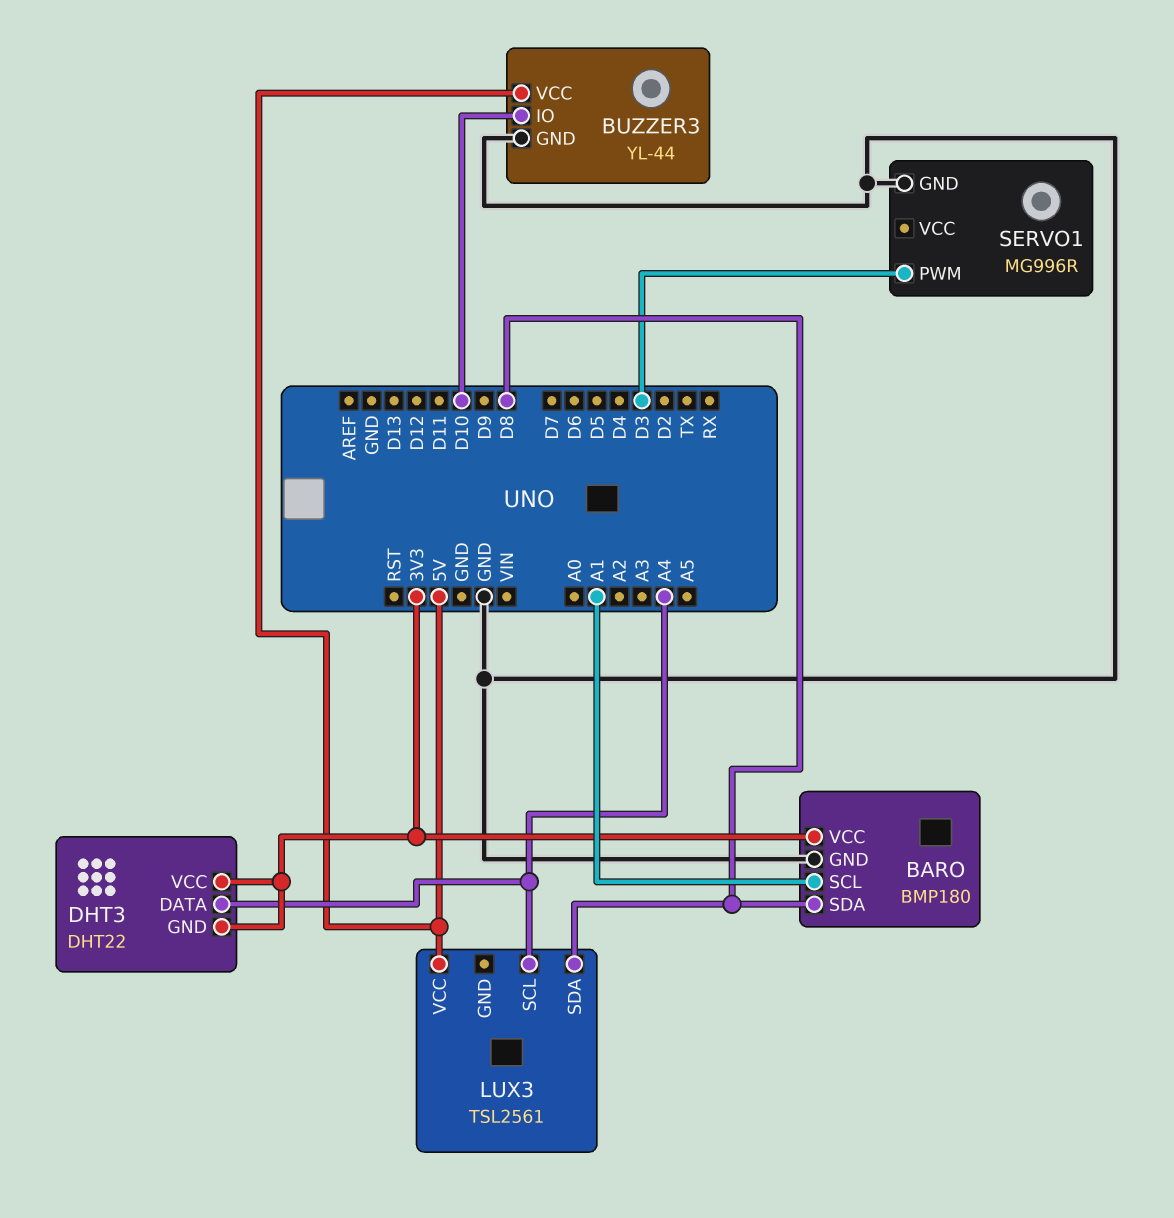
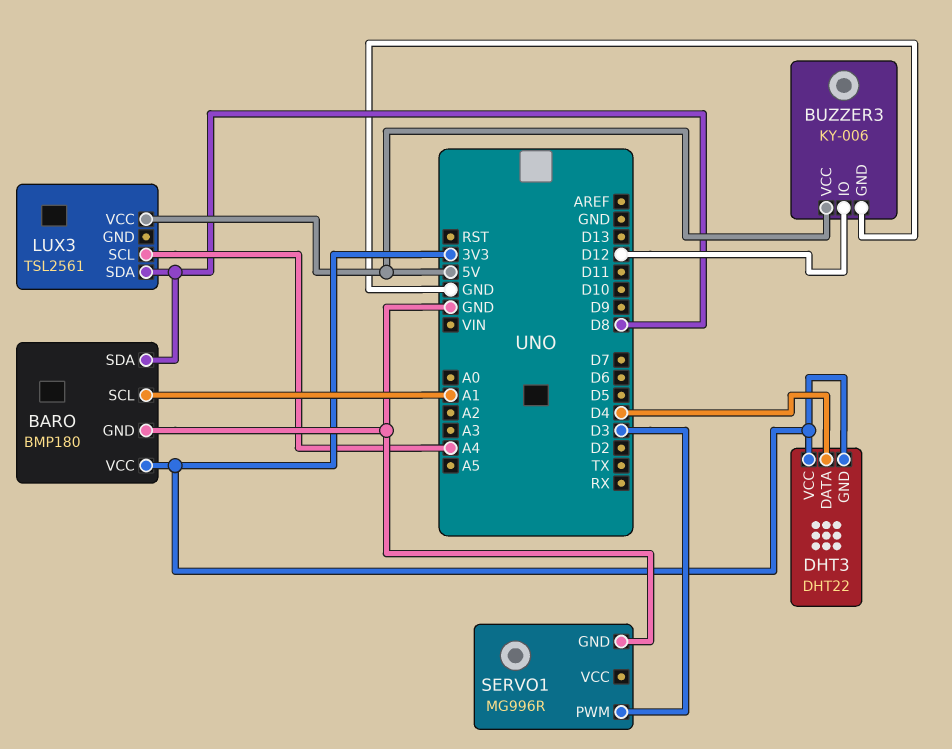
BUZZER3: YL-44 -> KY-006
BUZZER3 pin IO: D10 -> D12
DHT3 pin DATA: A4 -> D4

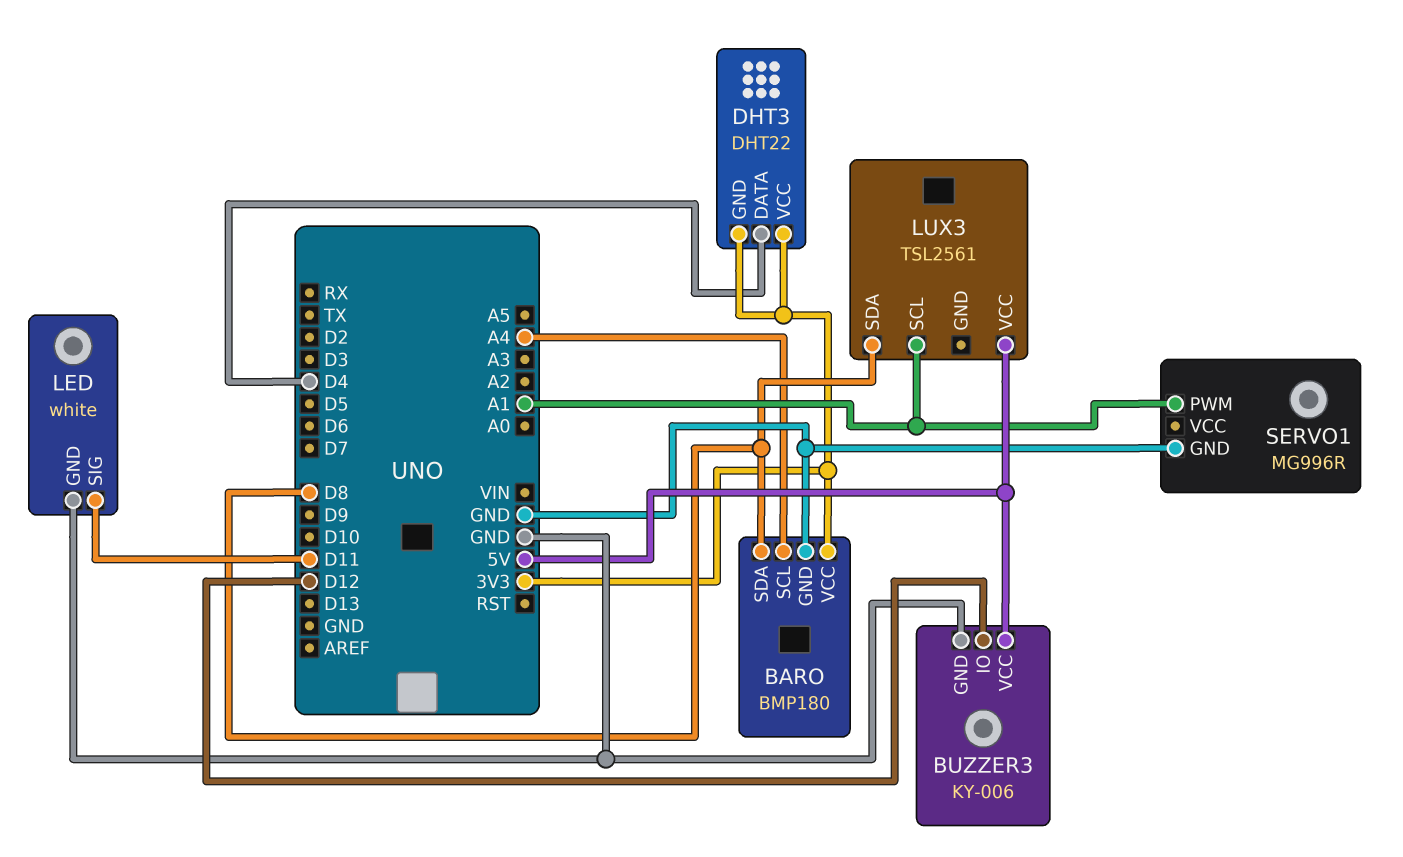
BARO pin SCL: A1 -> A4
LED: none -> white
LED pin GND: none -> GND
LED pin SIG: none -> D11
LUX3 pin SCL: A4 -> A1
SERVO1 pin PWM: D3 -> A1

